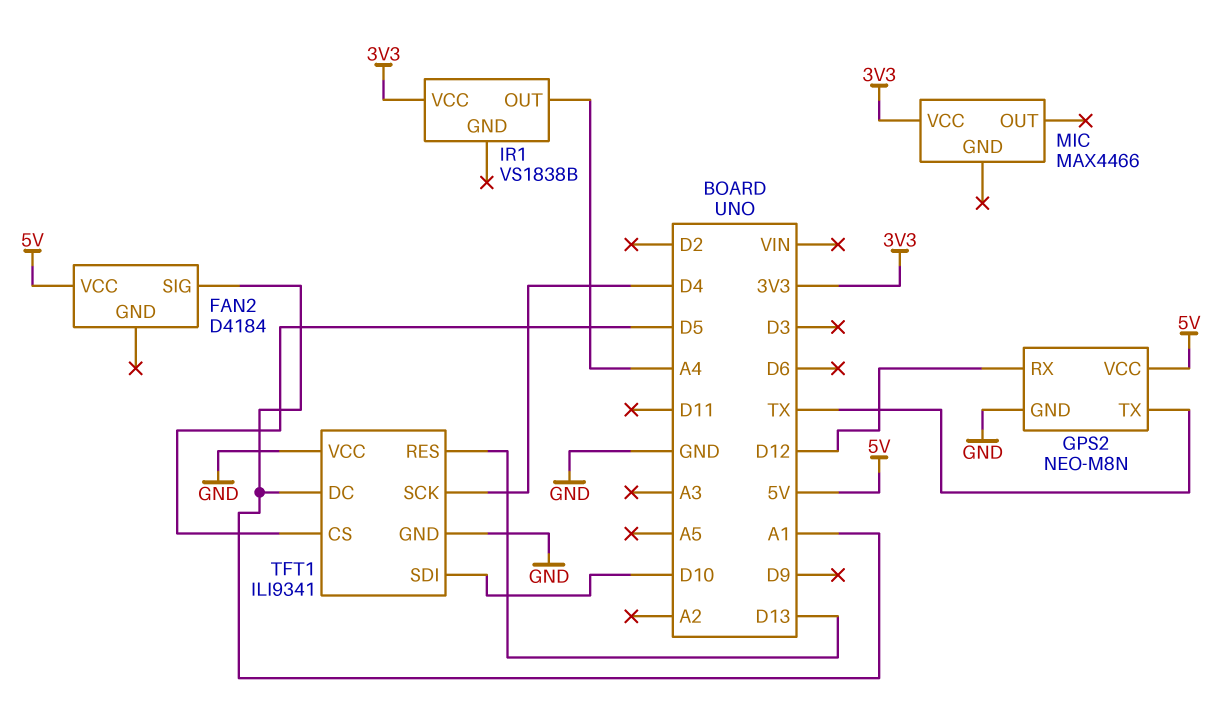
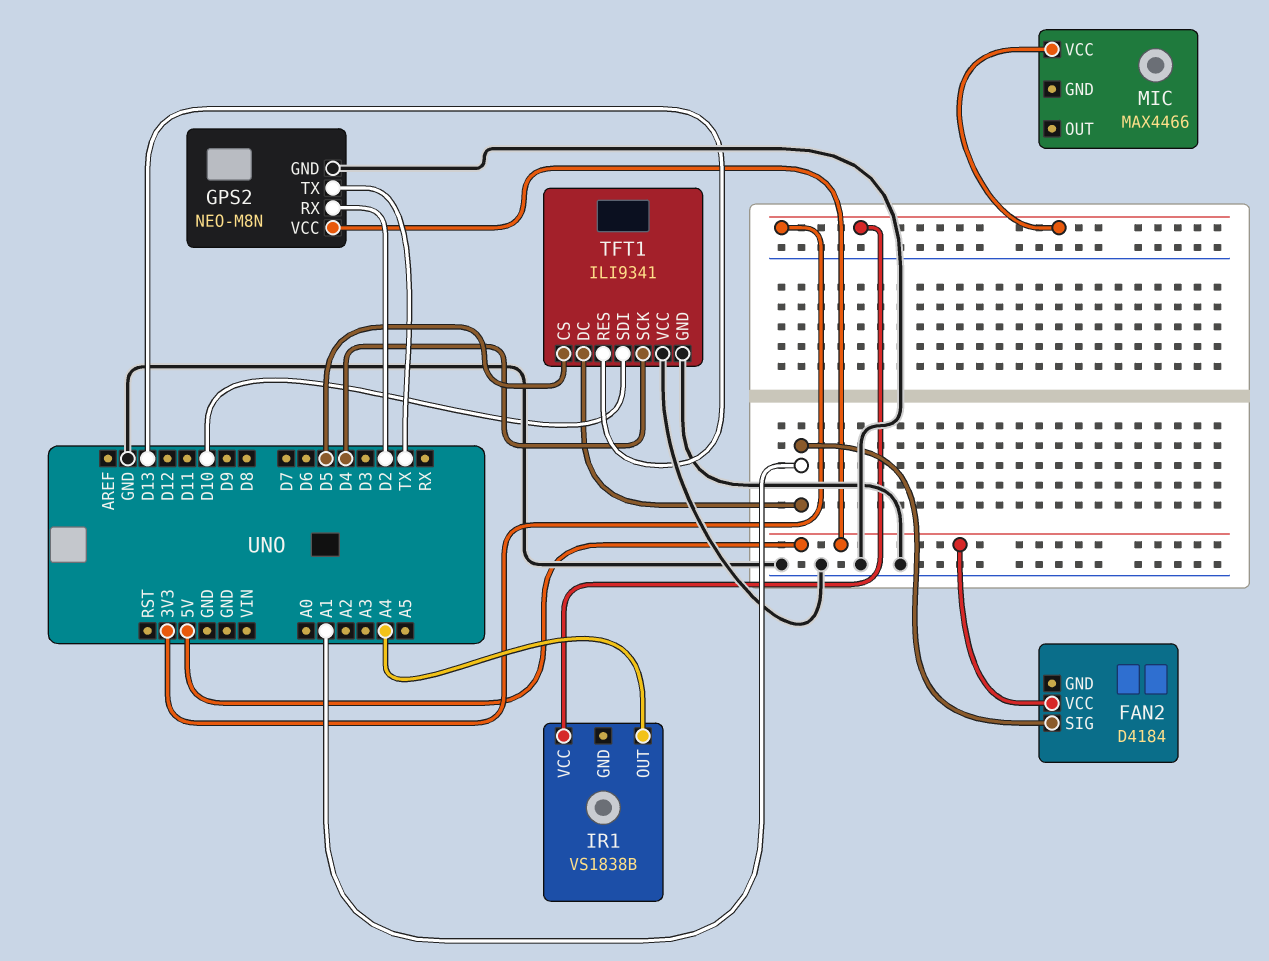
GPS2 pin RX: D12 -> D2

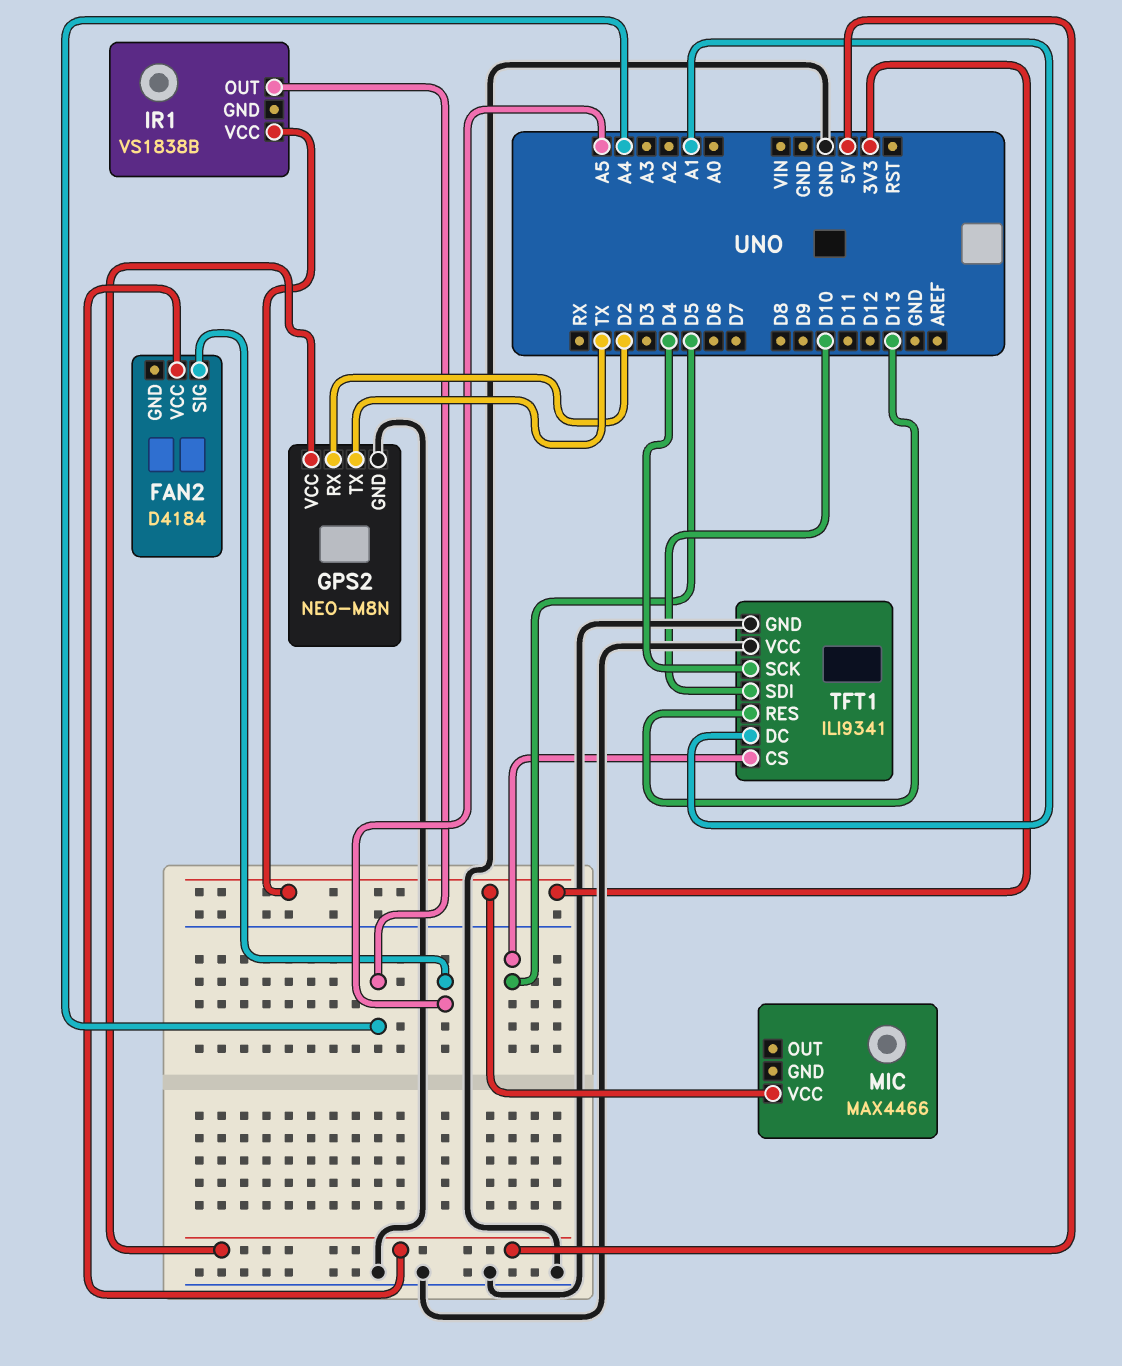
FAN2 pin SIG: A1 -> A5

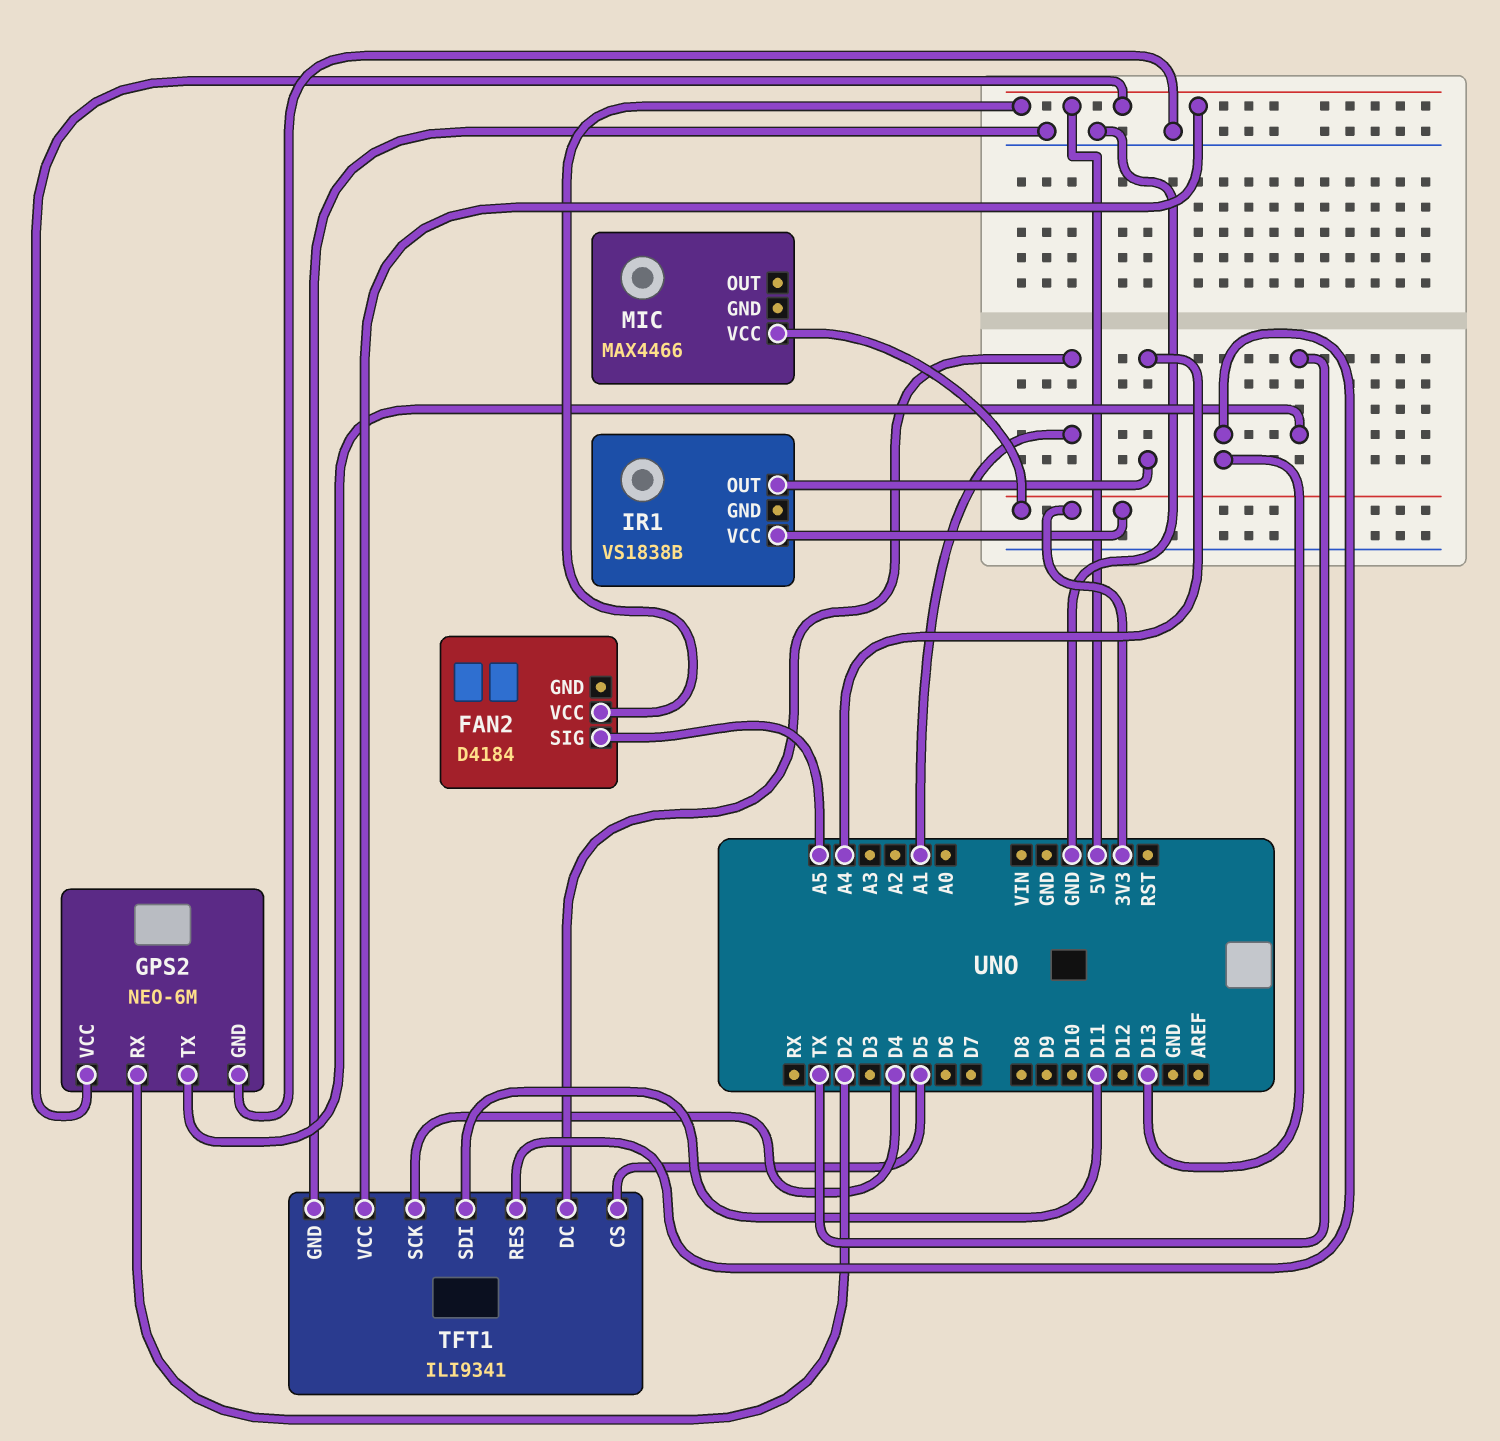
GPS2: NEO-M8N -> NEO-6M
TFT1 pin SDI: D10 -> D11
TFT1 pin VCC: GND -> 5V

